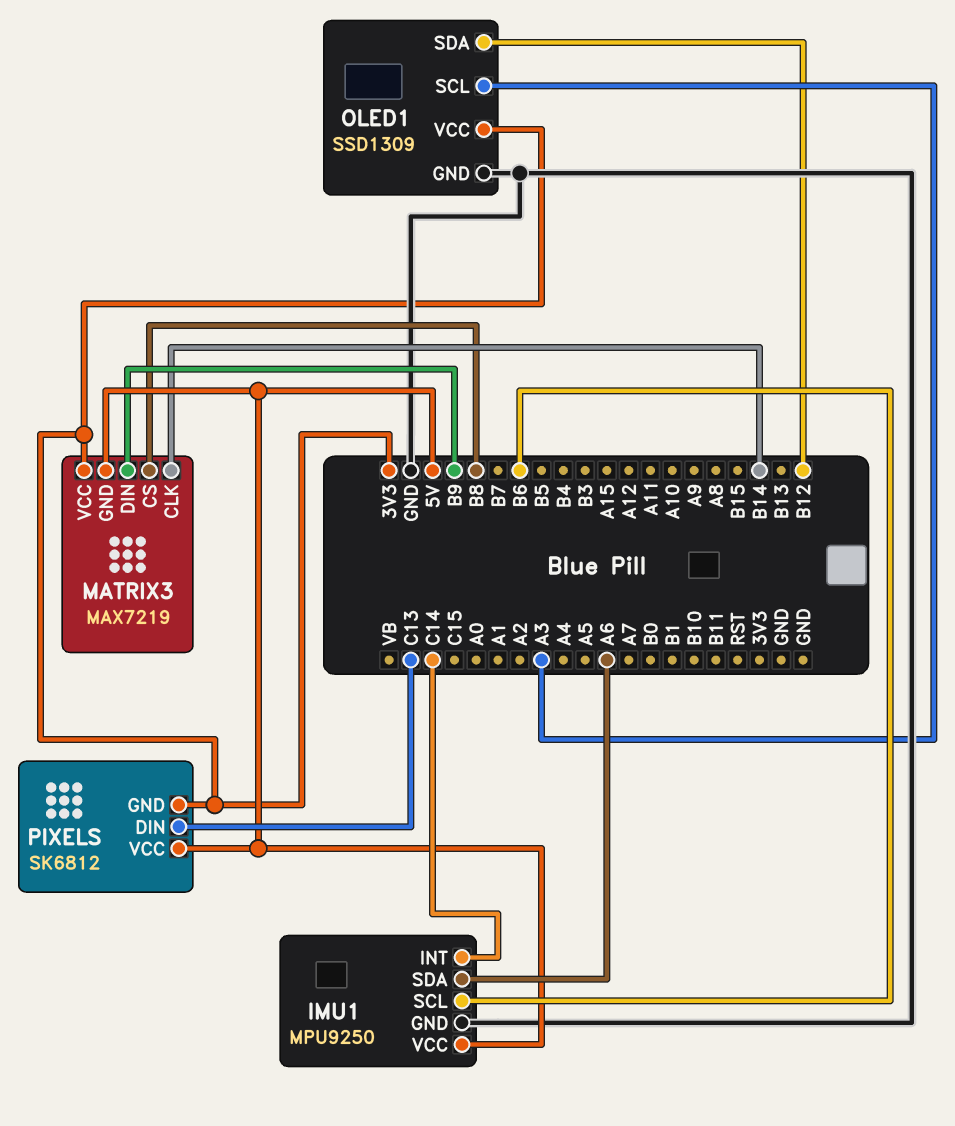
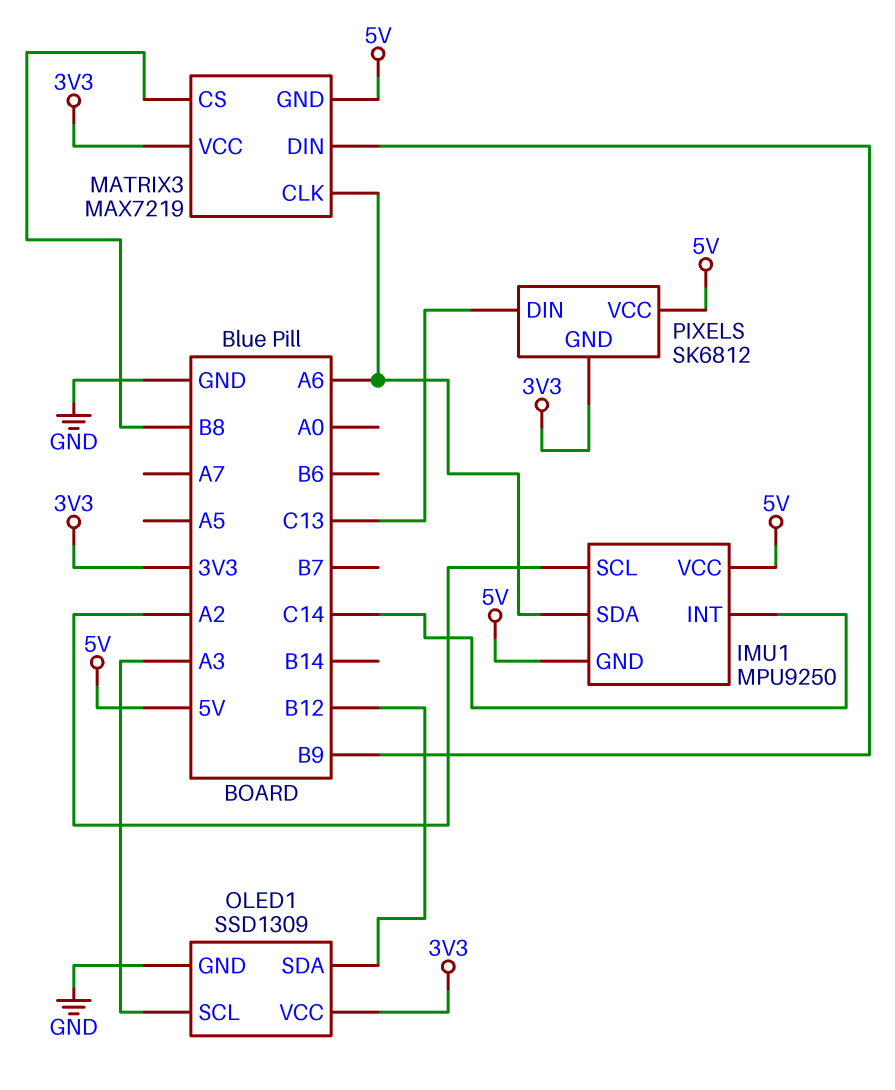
IMU1 pin GND: GND -> 5V
IMU1 pin SCL: B6 -> A2
MATRIX3 pin CLK: B14 -> A6

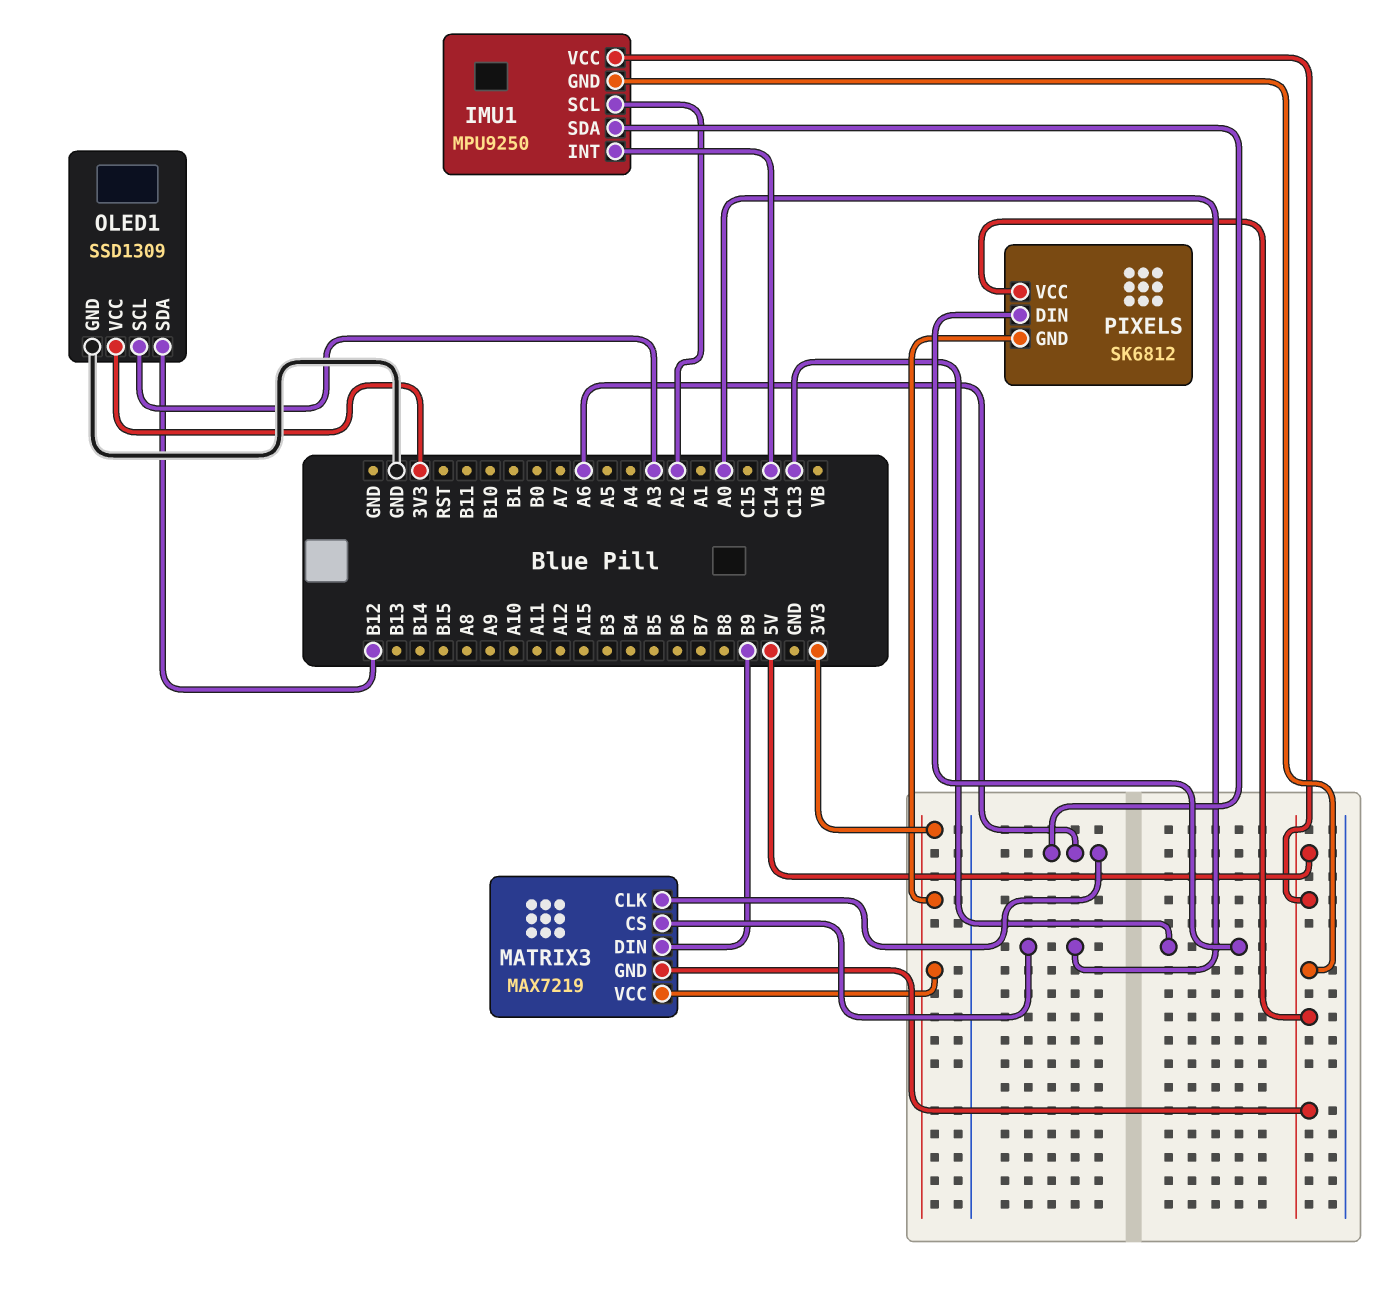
MATRIX3 pin CS: B8 -> A0

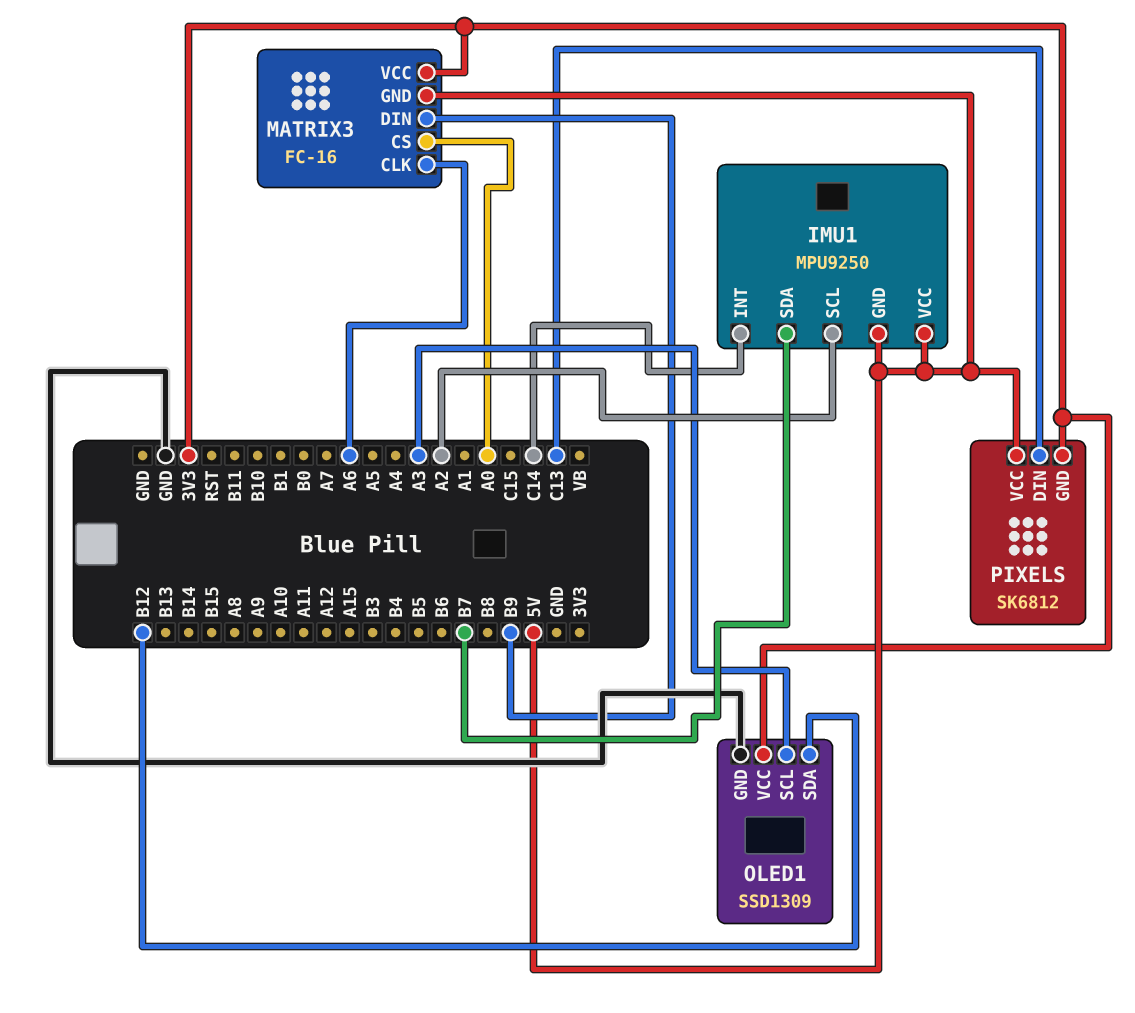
IMU1 pin SDA: A6 -> B7
MATRIX3: MAX7219 -> FC-16

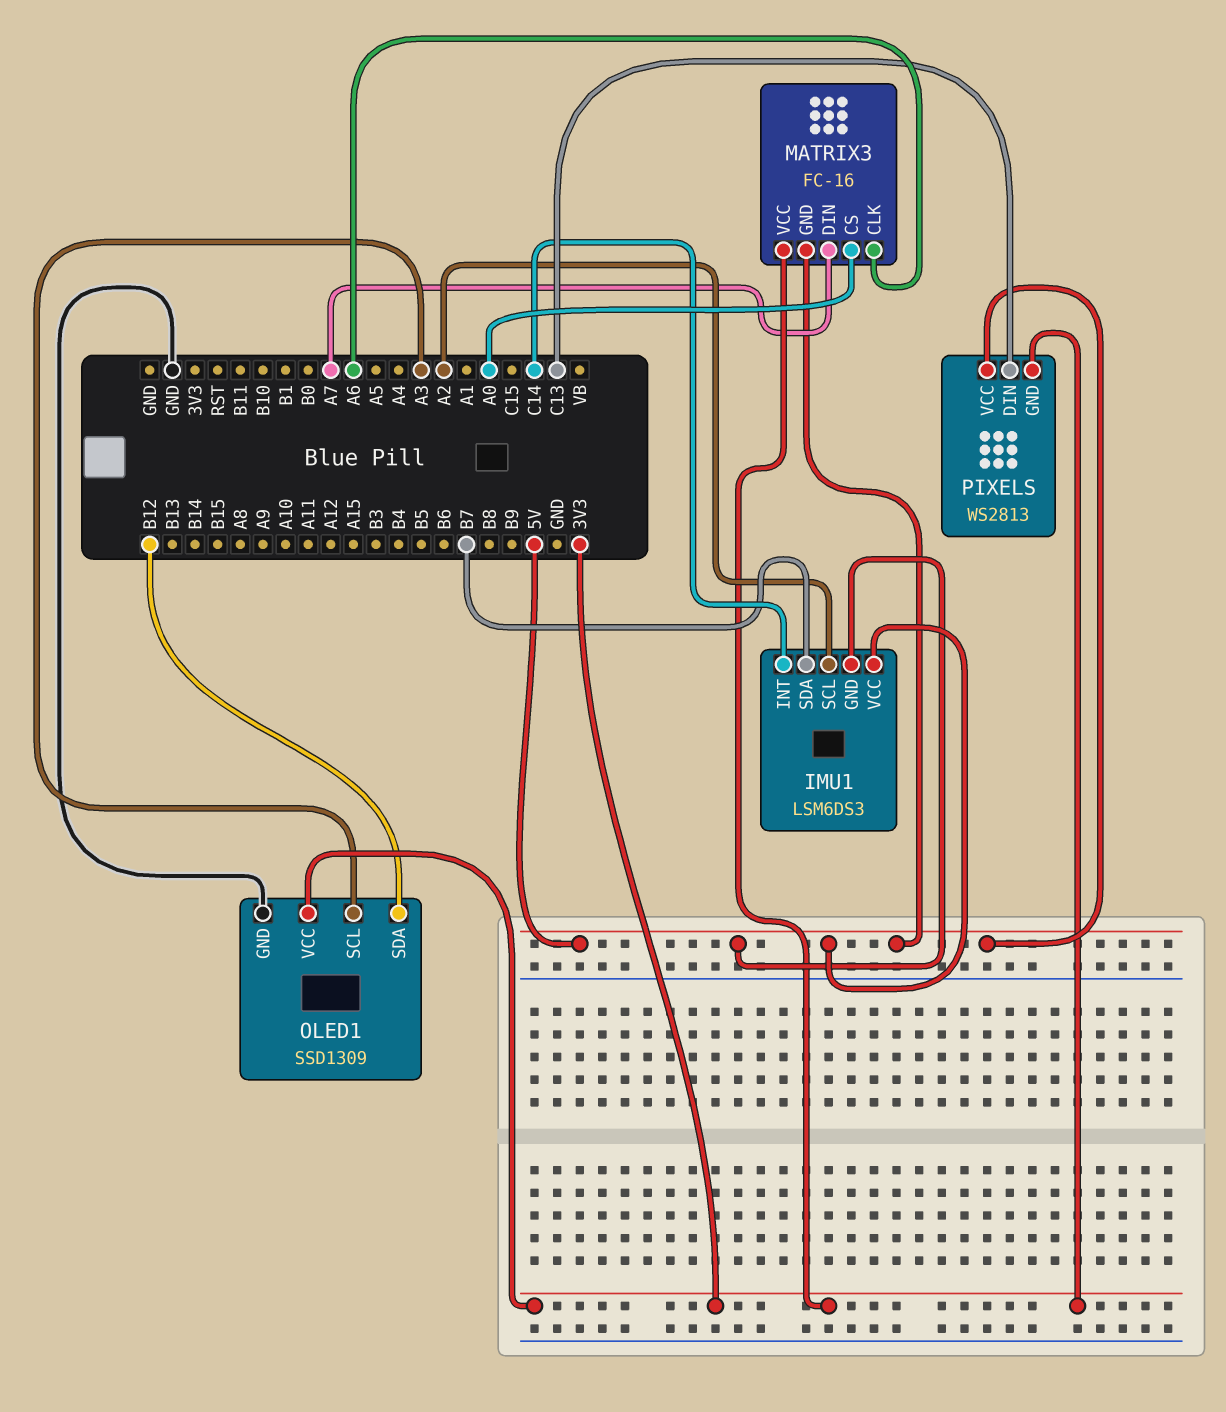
IMU1: MPU9250 -> LSM6DS3
MATRIX3 pin DIN: B9 -> A7
PIXELS: SK6812 -> WS2813

